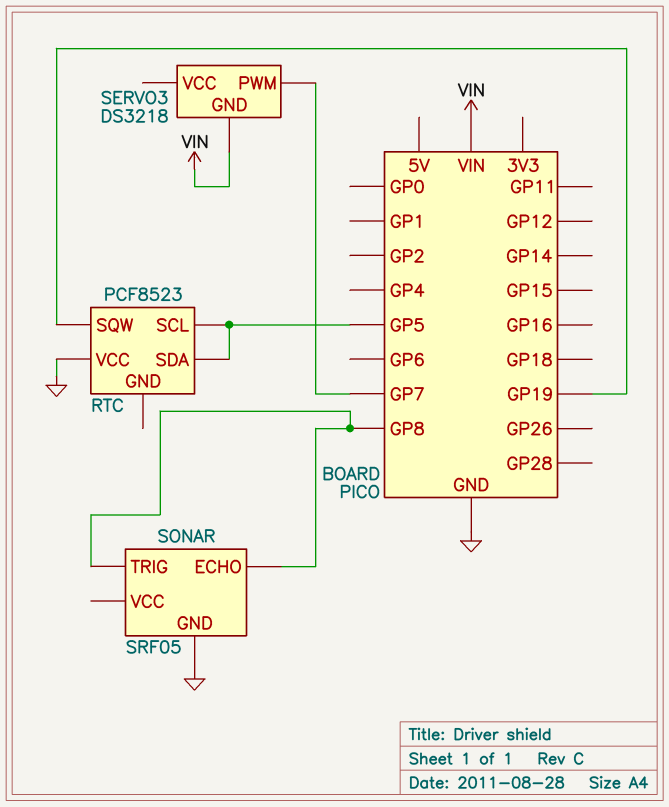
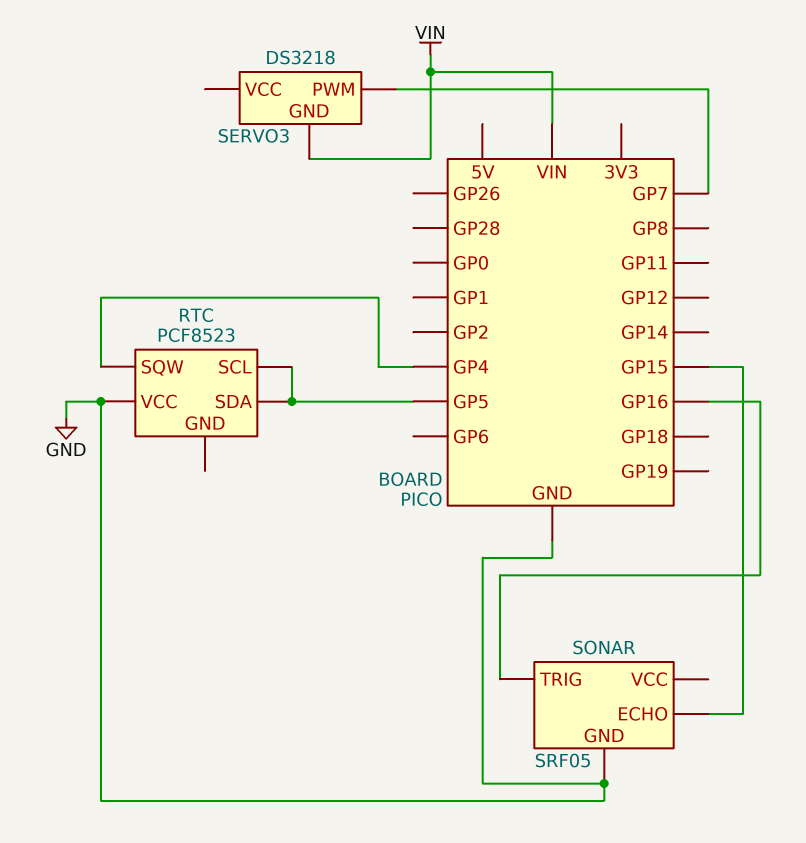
RTC pin SQW: GP19 -> GP4
SONAR pin ECHO: GP8 -> GP15
SONAR pin TRIG: GP8 -> GP16

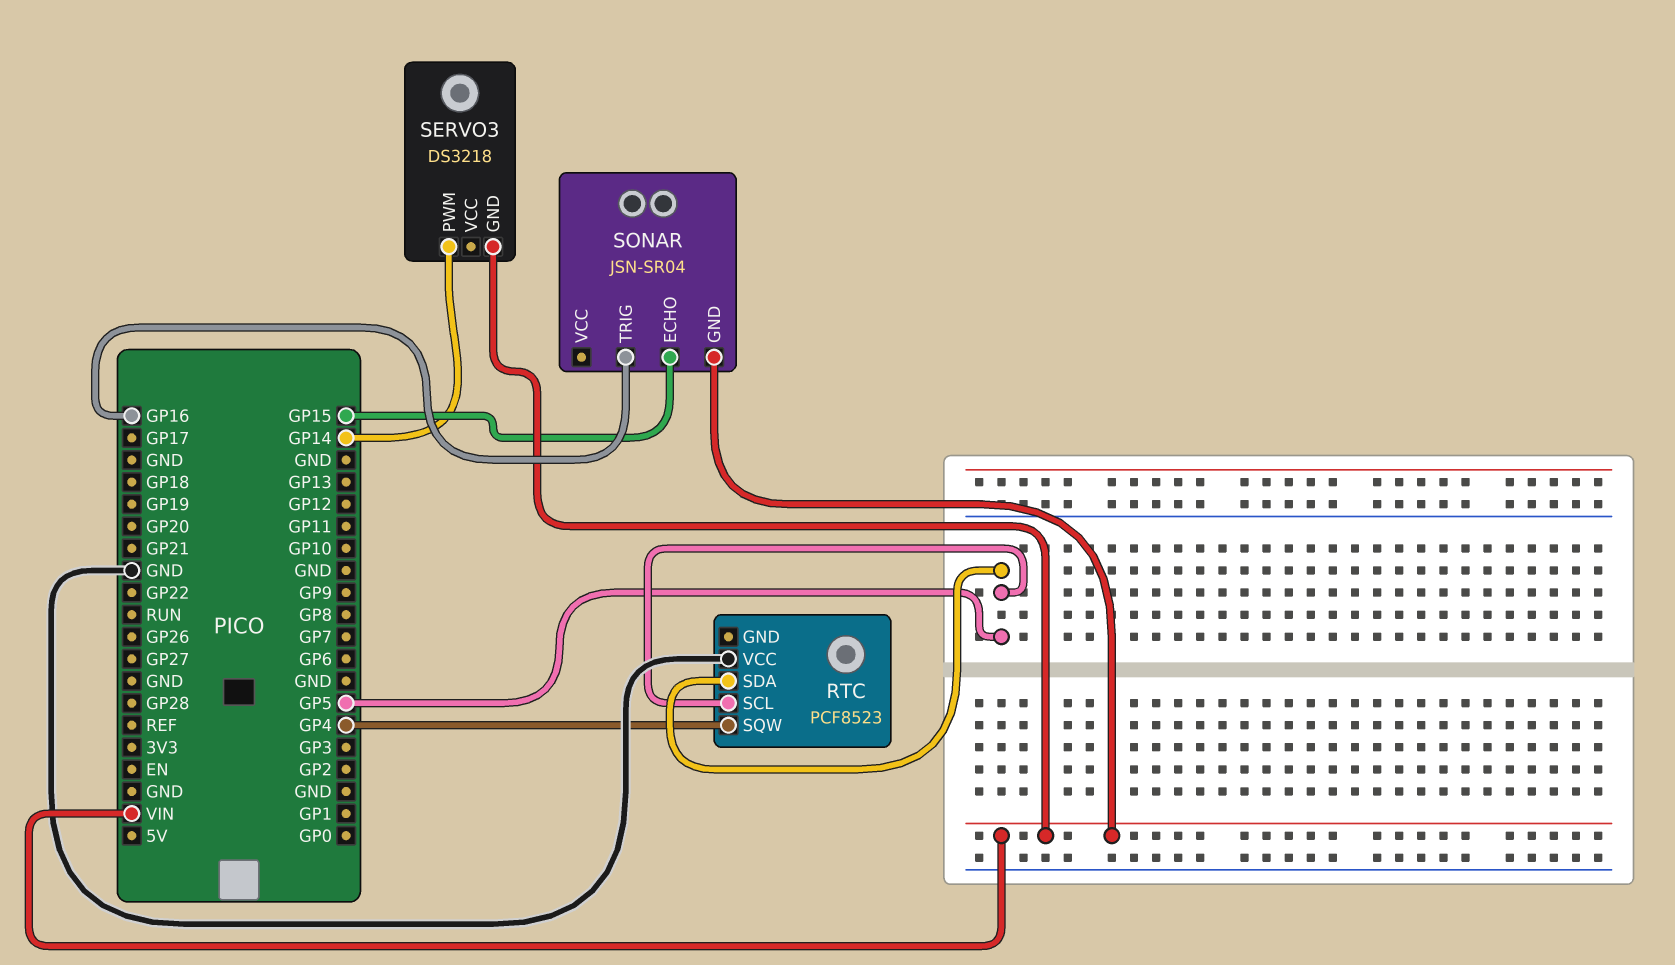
SERVO3 pin PWM: GP7 -> GP14
SONAR: SRF05 -> JSN-SR04
SONAR pin GND: GND -> VIN

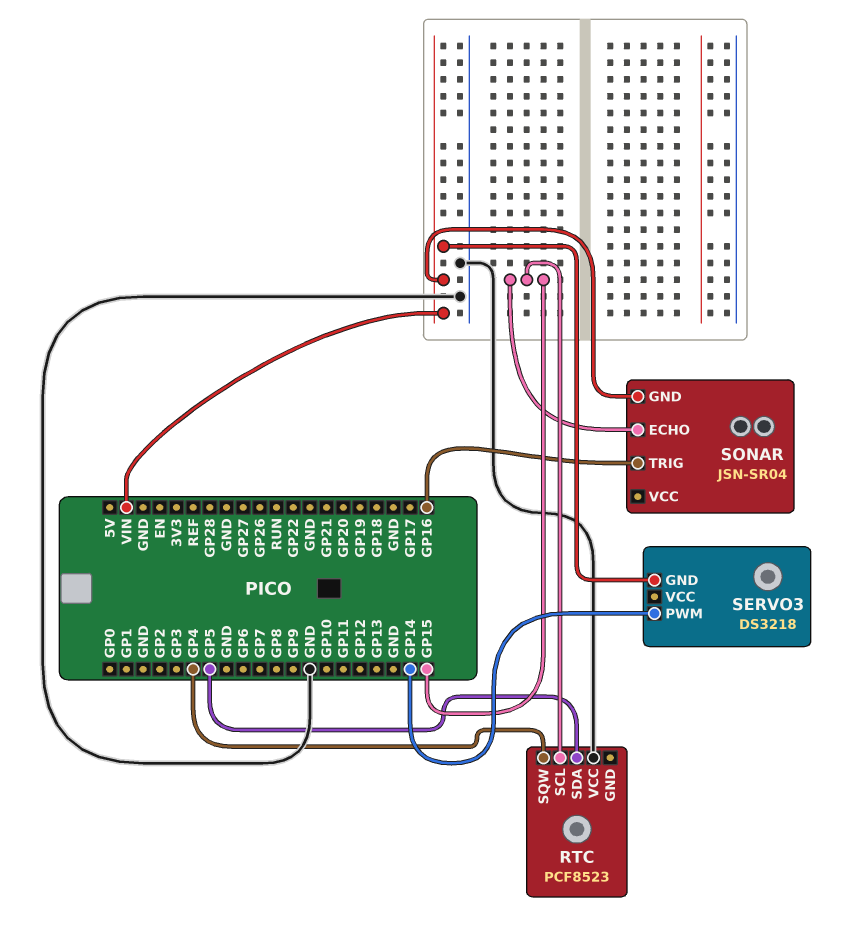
RTC pin SCL: GP5 -> GP15

